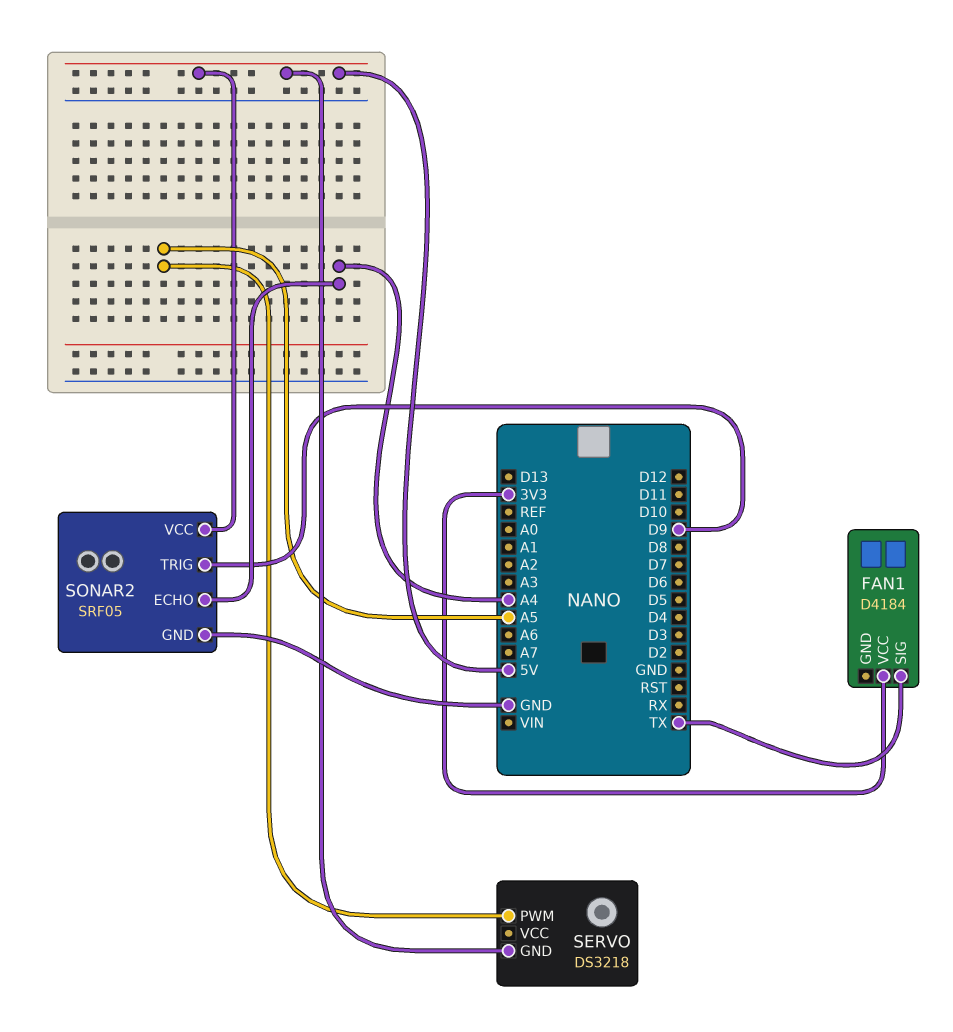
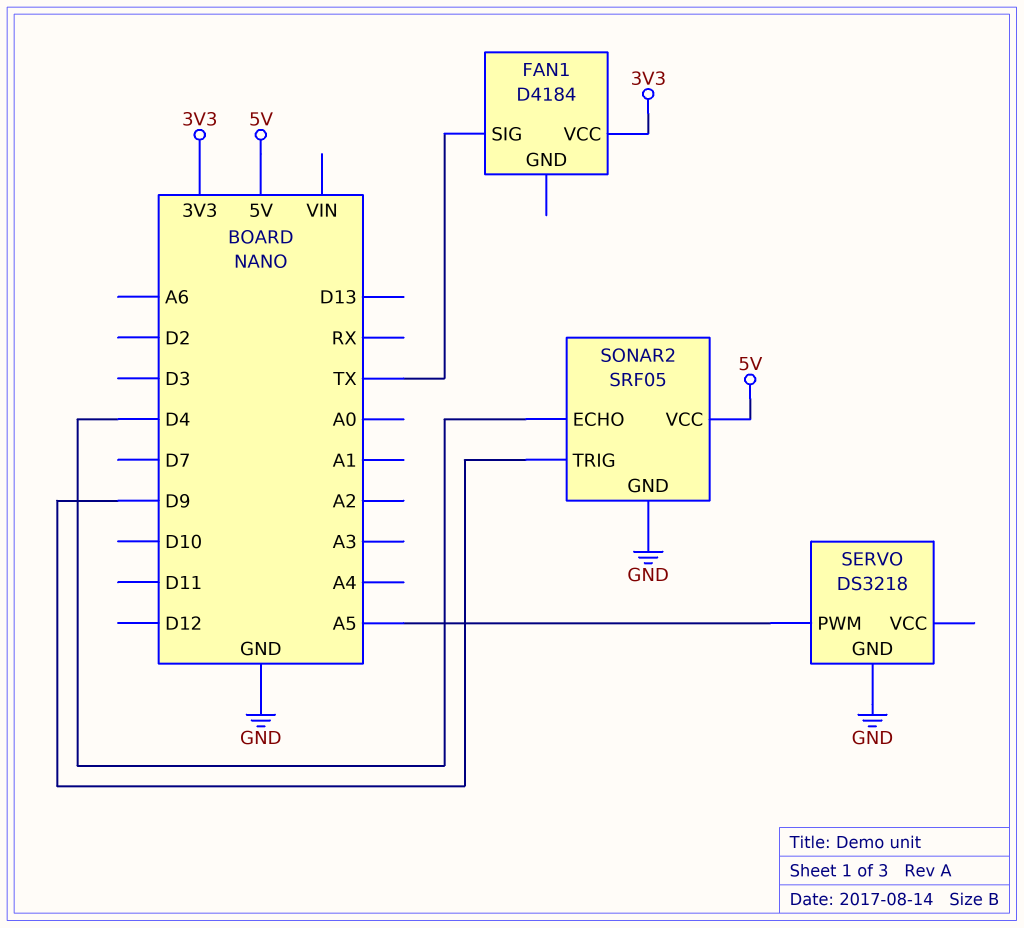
SERVO pin GND: 5V -> GND
SONAR2 pin ECHO: A4 -> D4

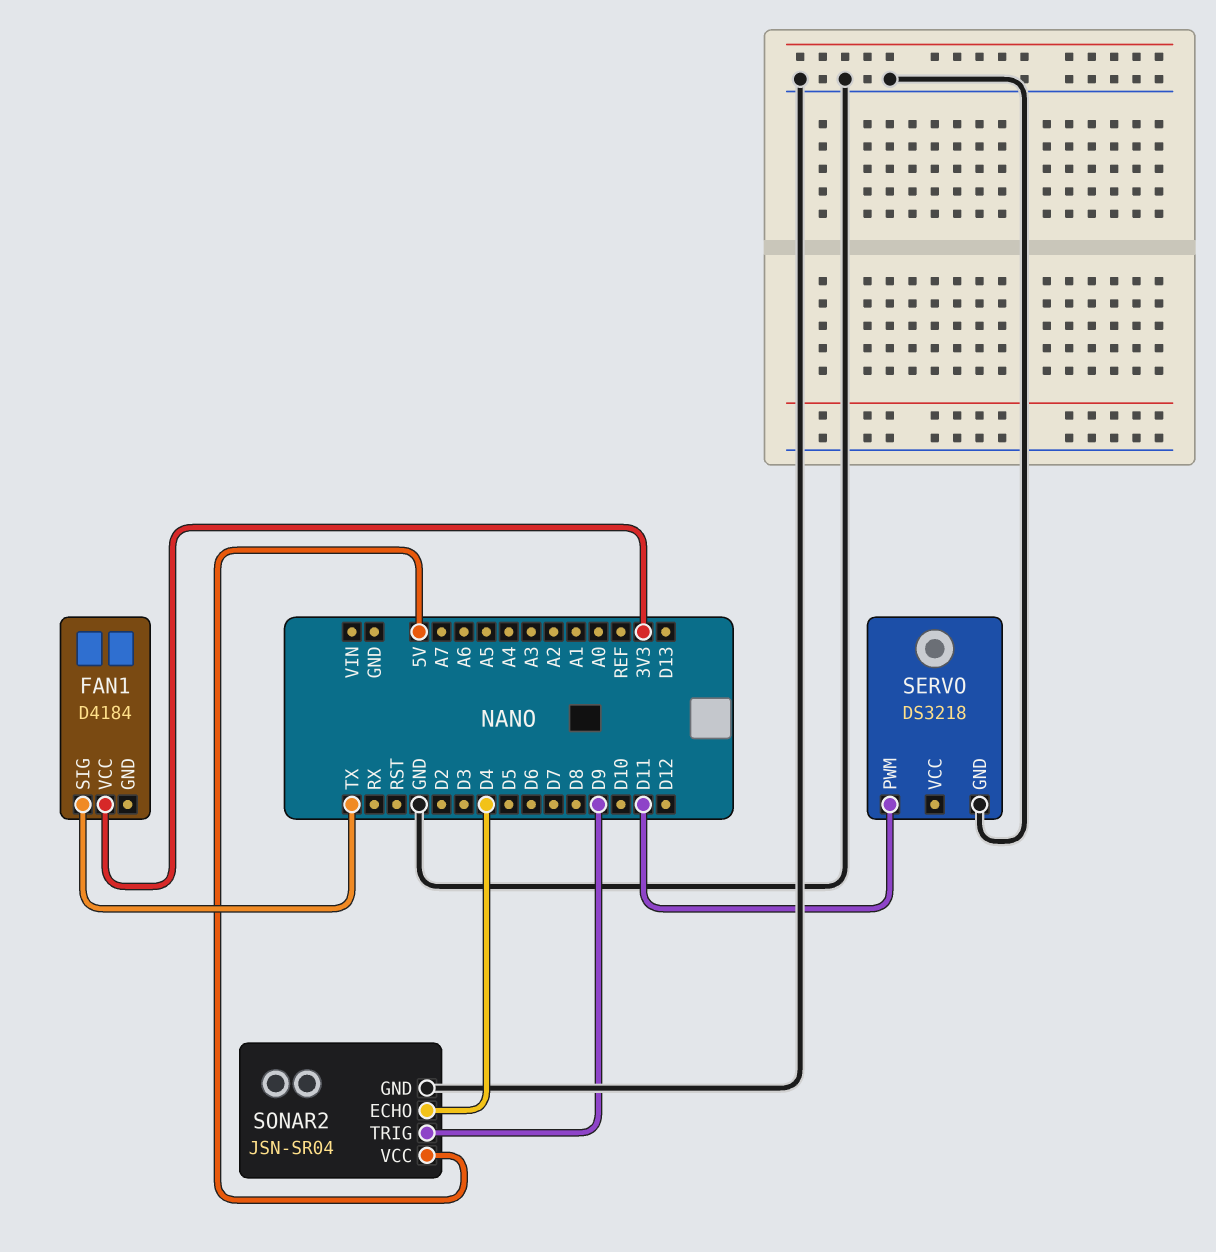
SERVO pin PWM: A5 -> D11
SONAR2: SRF05 -> JSN-SR04

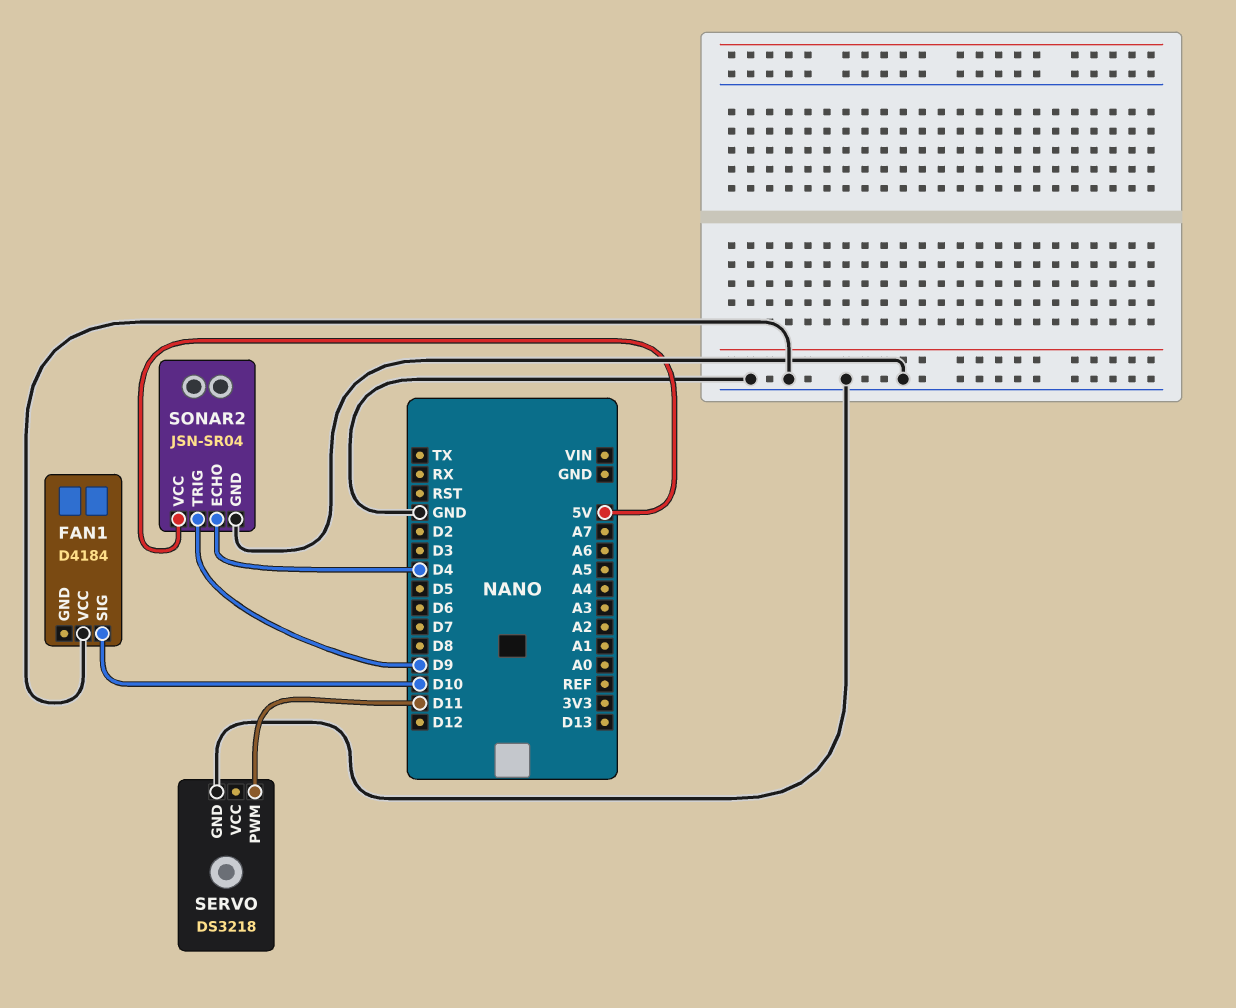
FAN1 pin SIG: TX -> D10
FAN1 pin VCC: 3V3 -> GND

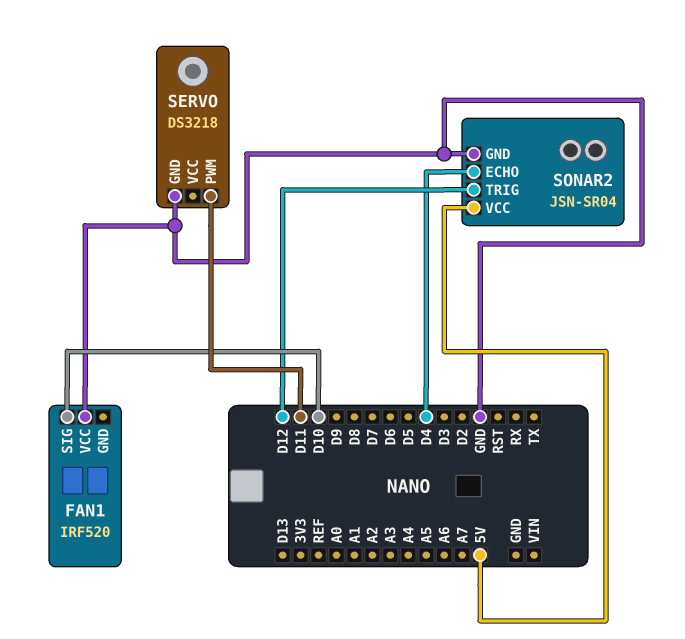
FAN1: D4184 -> IRF520
SONAR2 pin TRIG: D9 -> D12

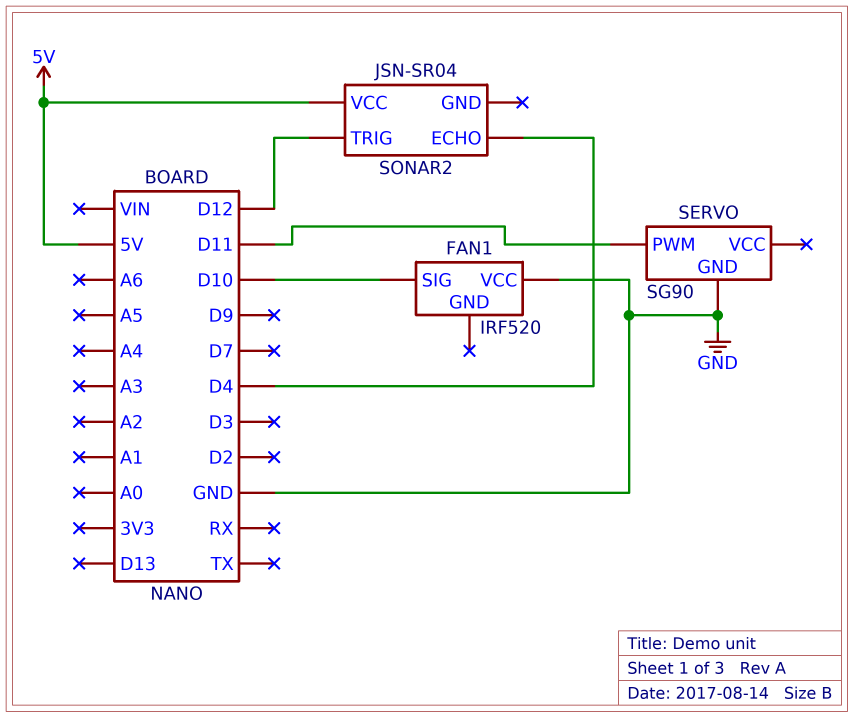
SERVO: DS3218 -> SG90
SONAR2 pin GND: GND -> none

